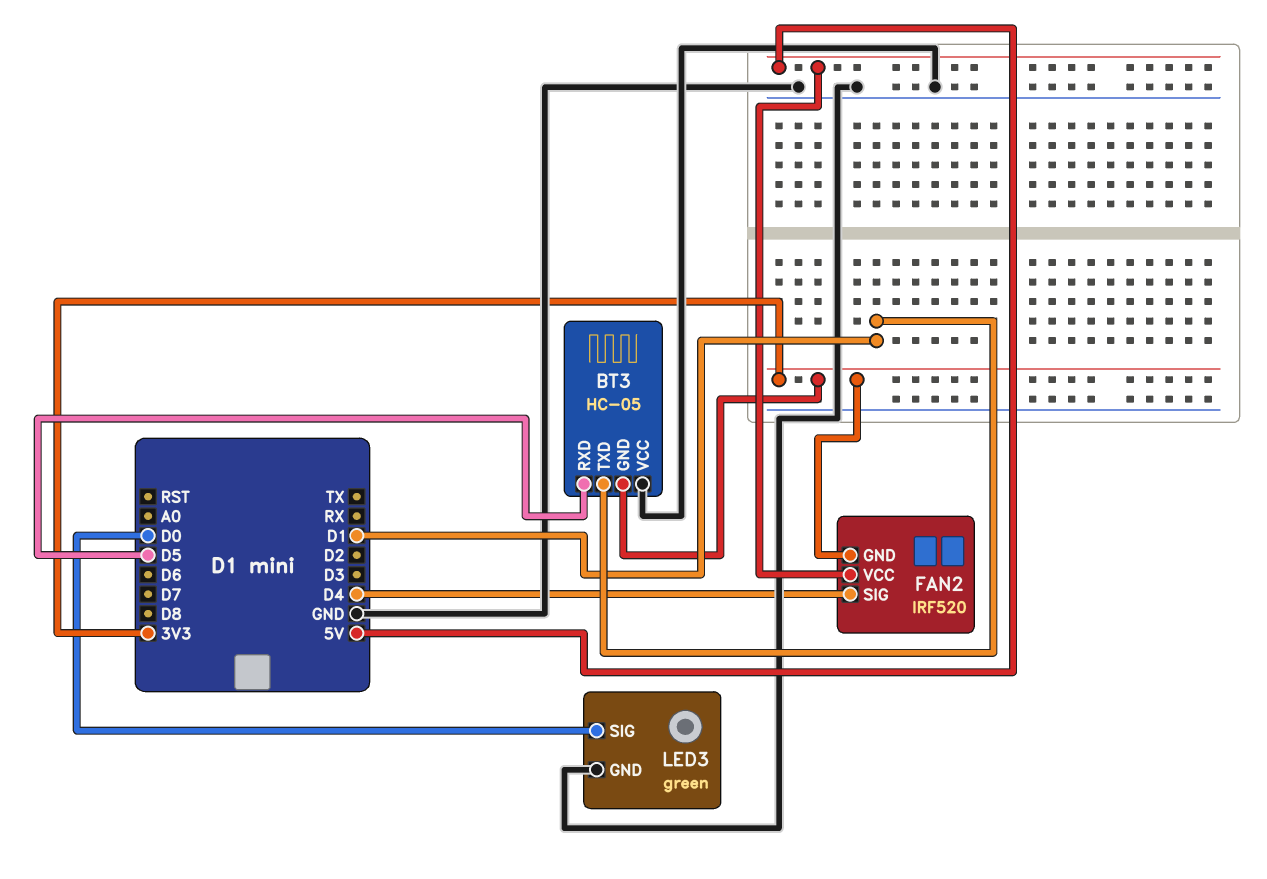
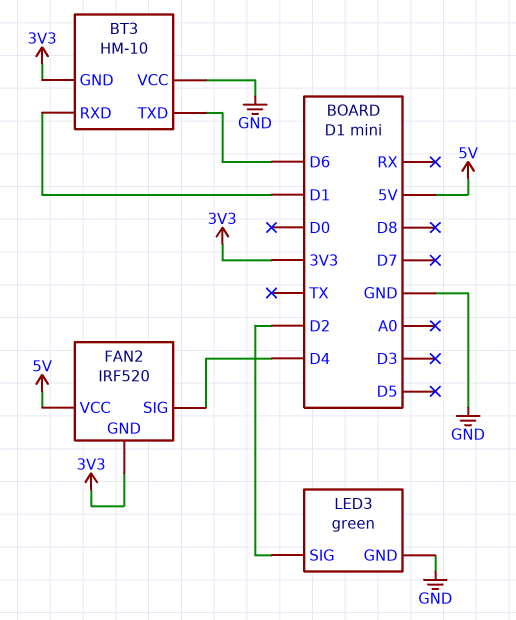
BT3: HC-05 -> HM-10
BT3 pin RXD: D5 -> D1
BT3 pin TXD: D1 -> D6
LED3 pin SIG: D0 -> D2

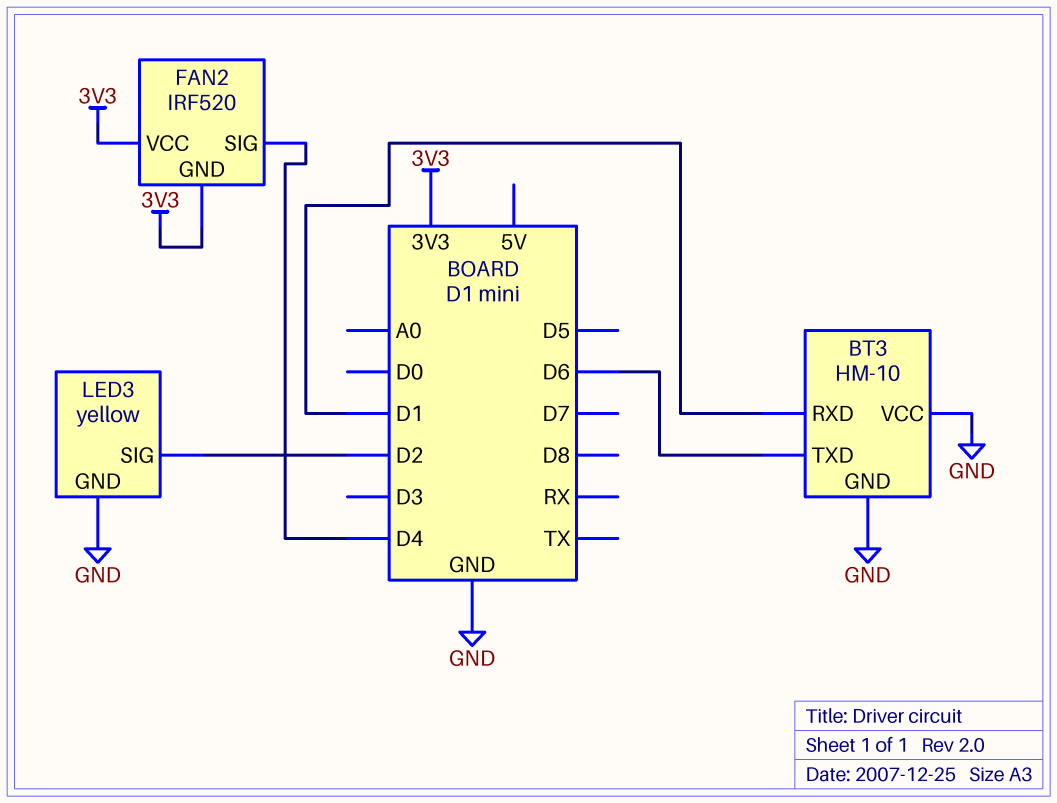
BT3 pin GND: 3V3 -> GND
FAN2 pin VCC: 5V -> 3V3
LED3: green -> yellow

